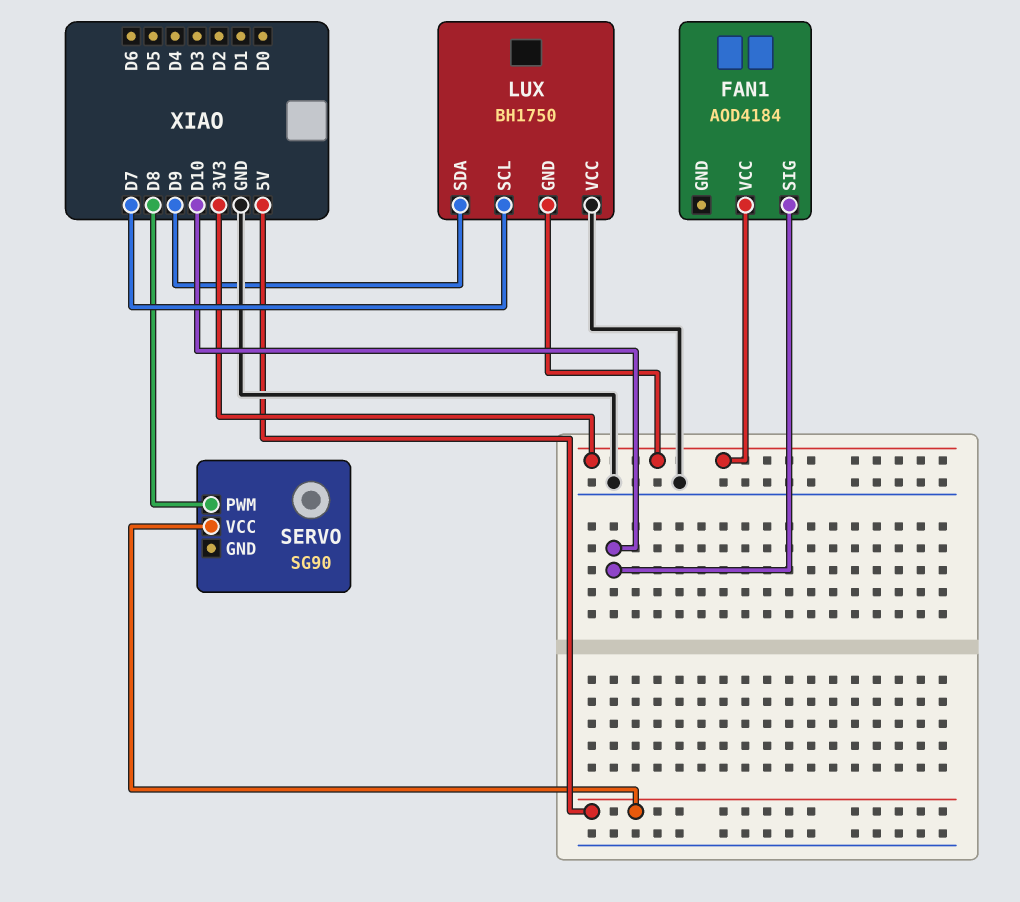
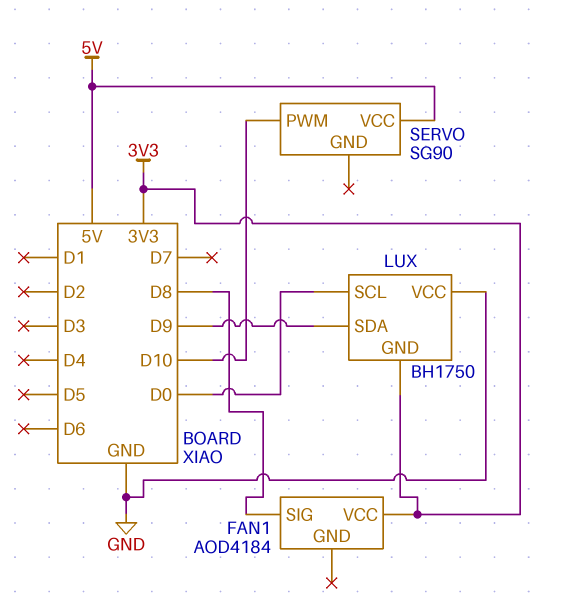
FAN1 pin SIG: D10 -> D8
LUX pin SCL: D7 -> D0
SERVO pin PWM: D8 -> D10

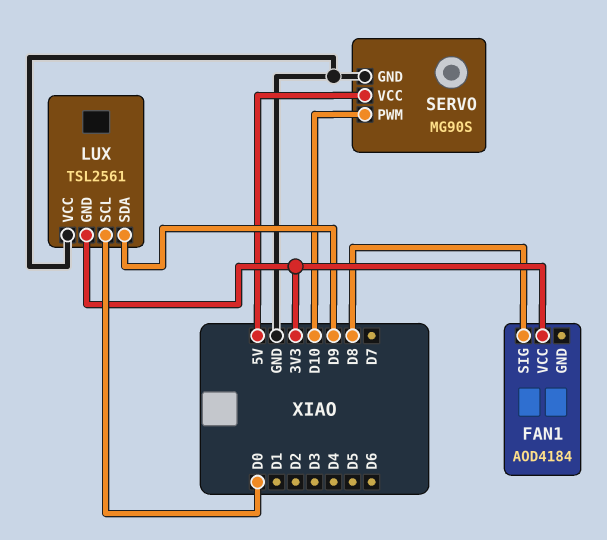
LUX: BH1750 -> TSL2561
SERVO: SG90 -> MG90S
SERVO pin GND: none -> GND

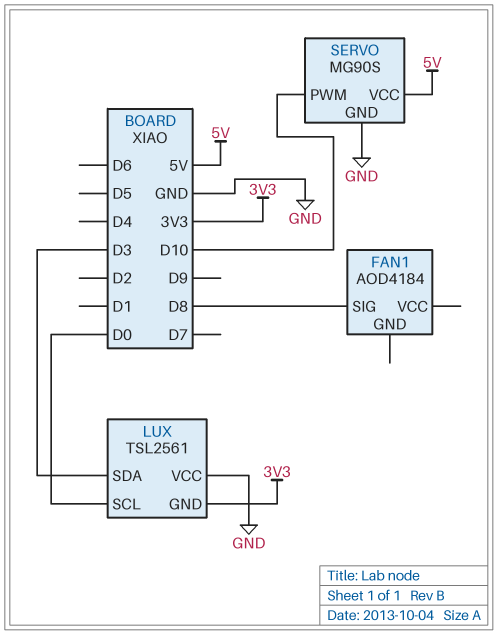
FAN1 pin VCC: 3V3 -> none
LUX pin SDA: D9 -> D3

